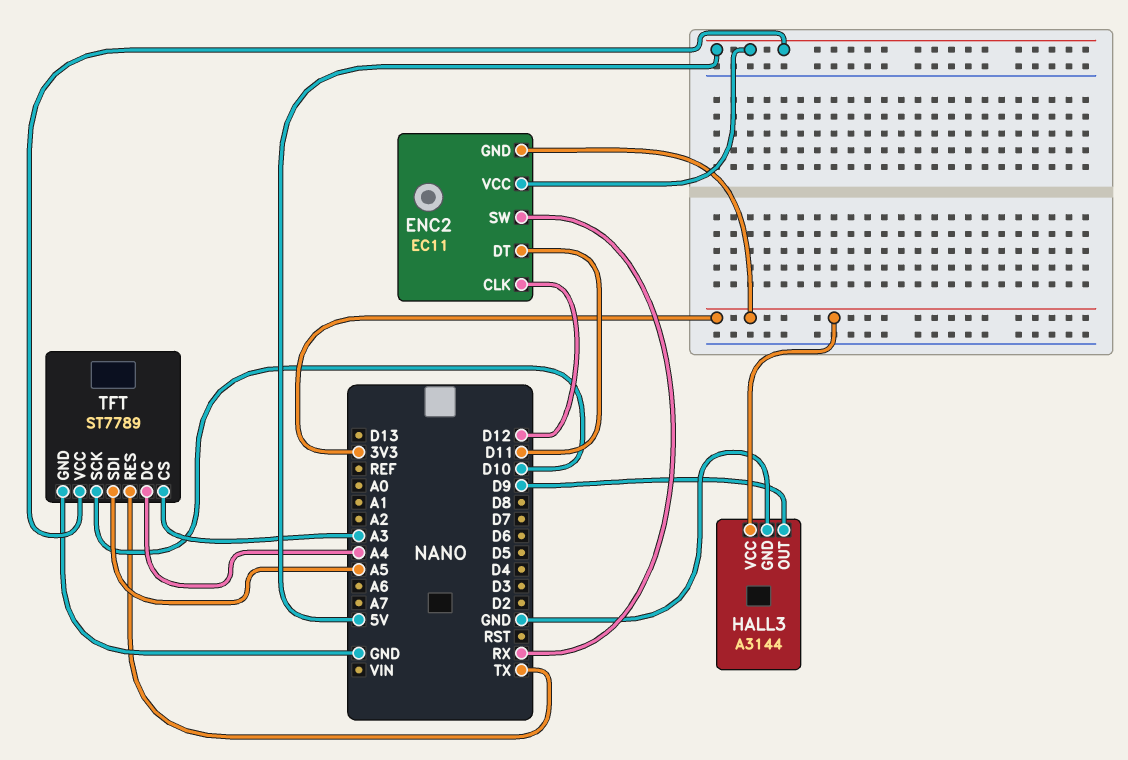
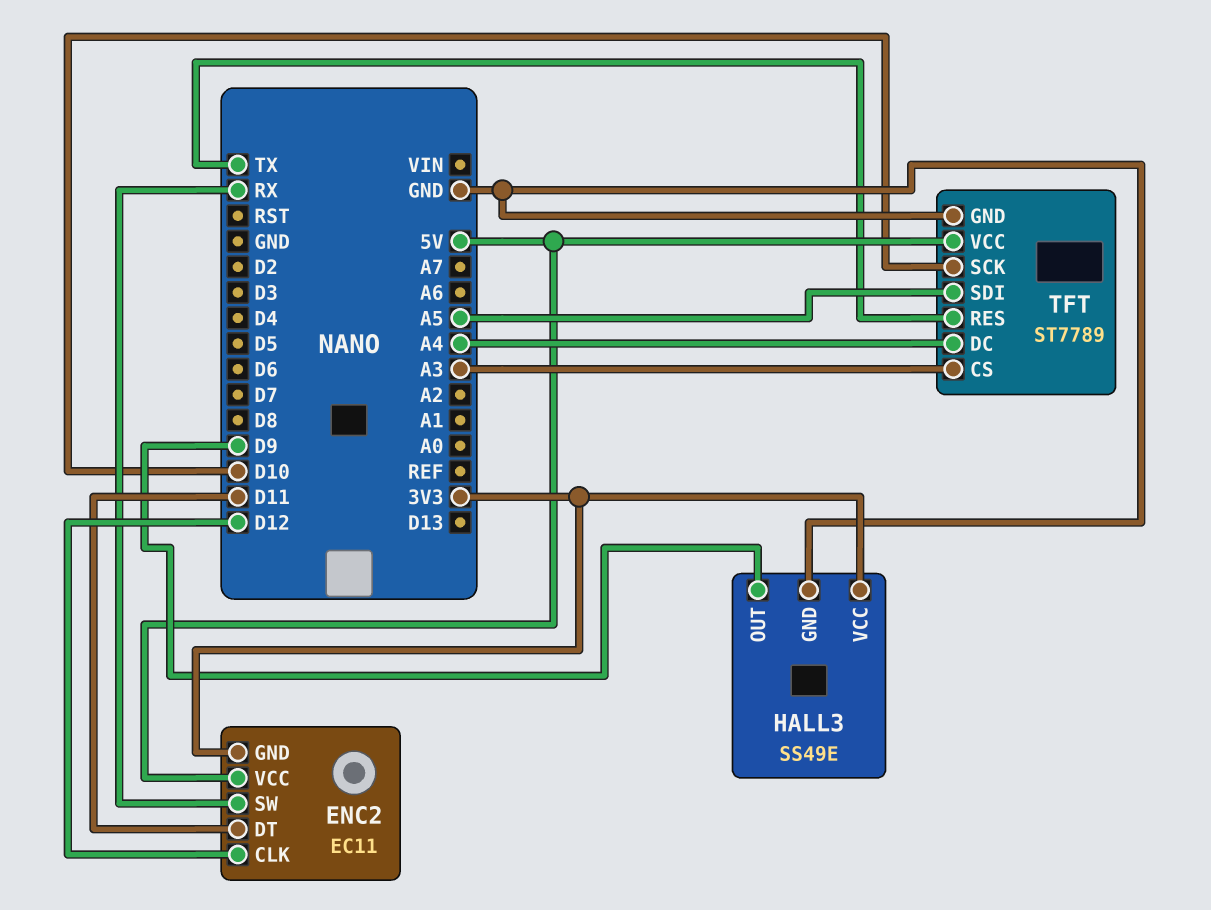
HALL3: A3144 -> SS49E

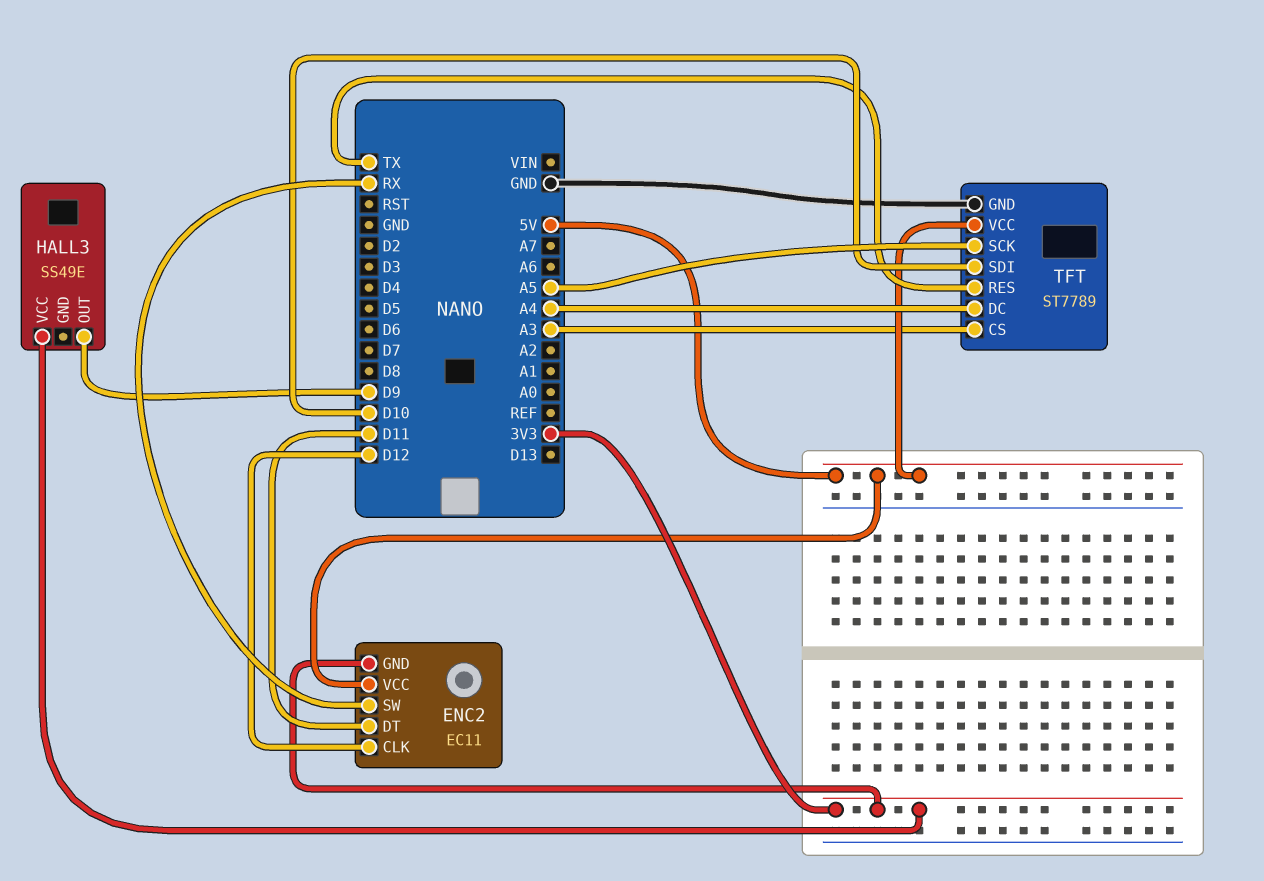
HALL3 pin GND: GND -> none
TFT pin SCK: D10 -> A5
TFT pin SDI: A5 -> D10

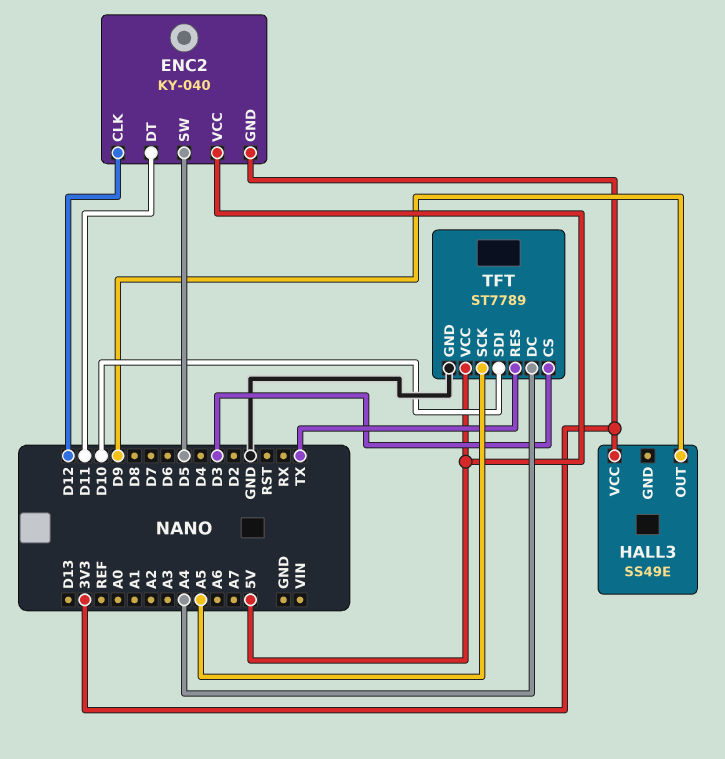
ENC2: EC11 -> KY-040
ENC2 pin SW: RX -> D5
TFT pin CS: A3 -> D3

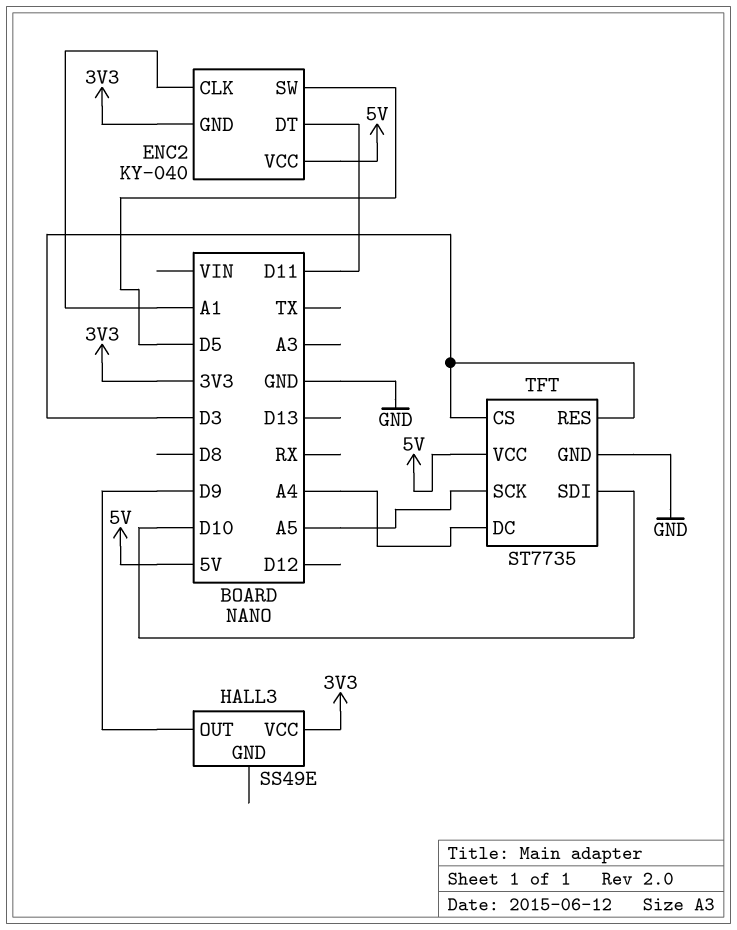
ENC2 pin CLK: D12 -> A1
TFT: ST7789 -> ST7735
TFT pin RES: TX -> D3

